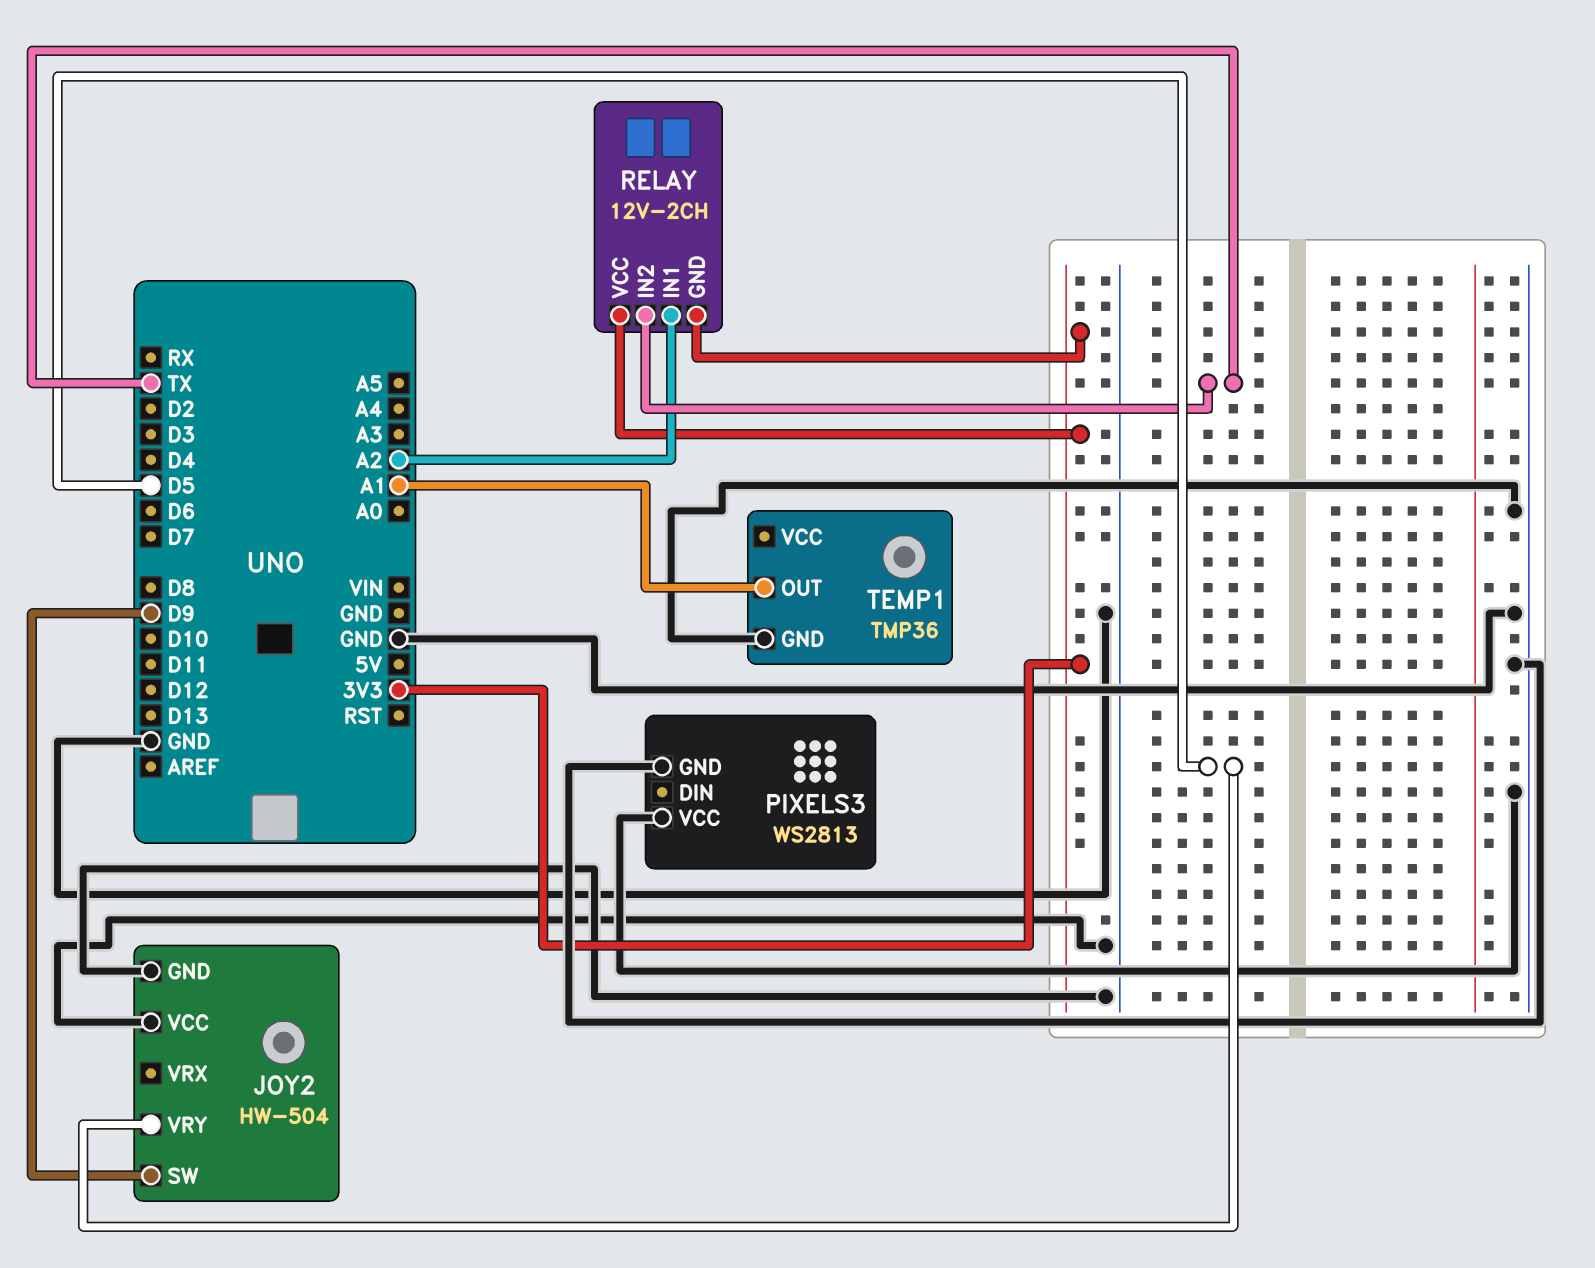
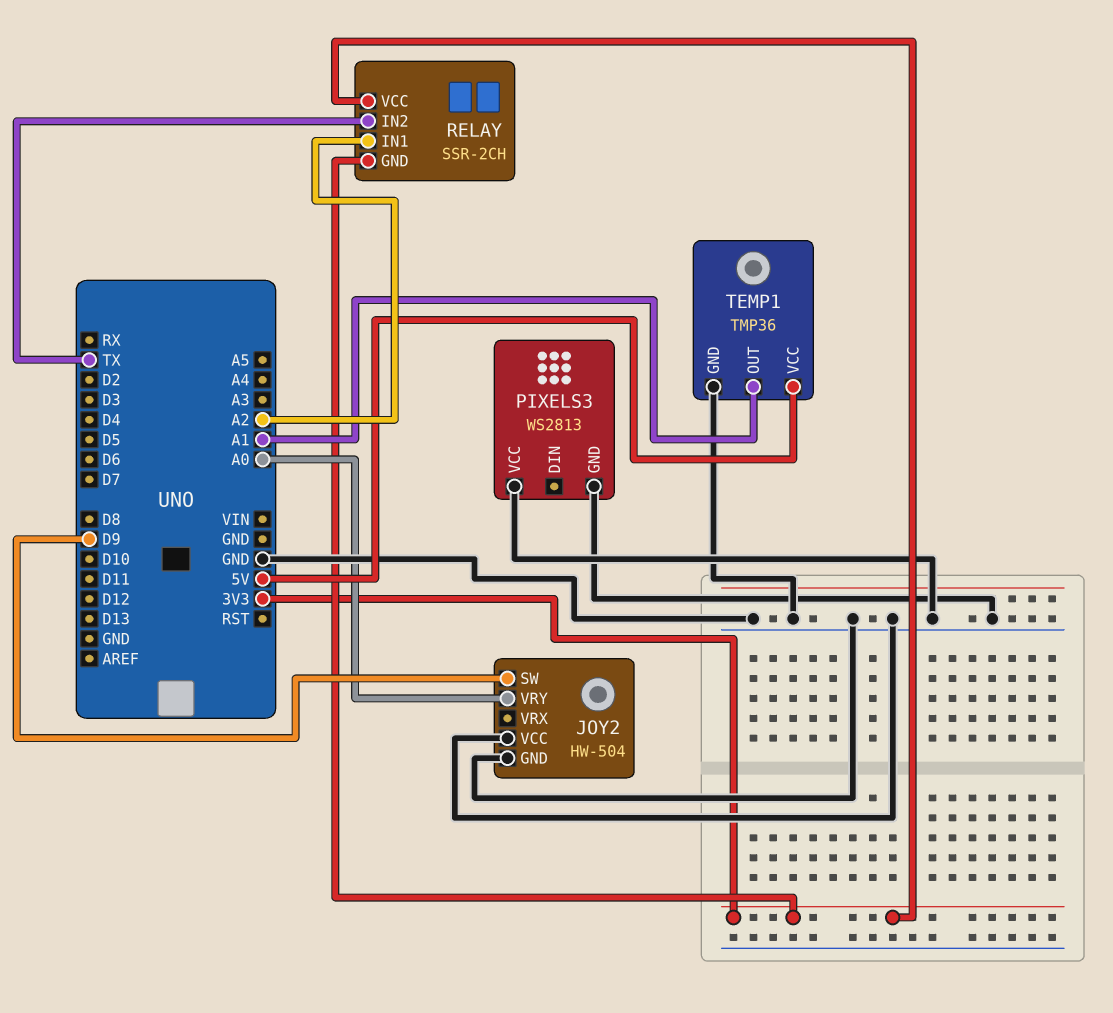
JOY2 pin VRY: D5 -> A0
RELAY: 12V-2CH -> SSR-2CH
TEMP1 pin VCC: none -> 5V

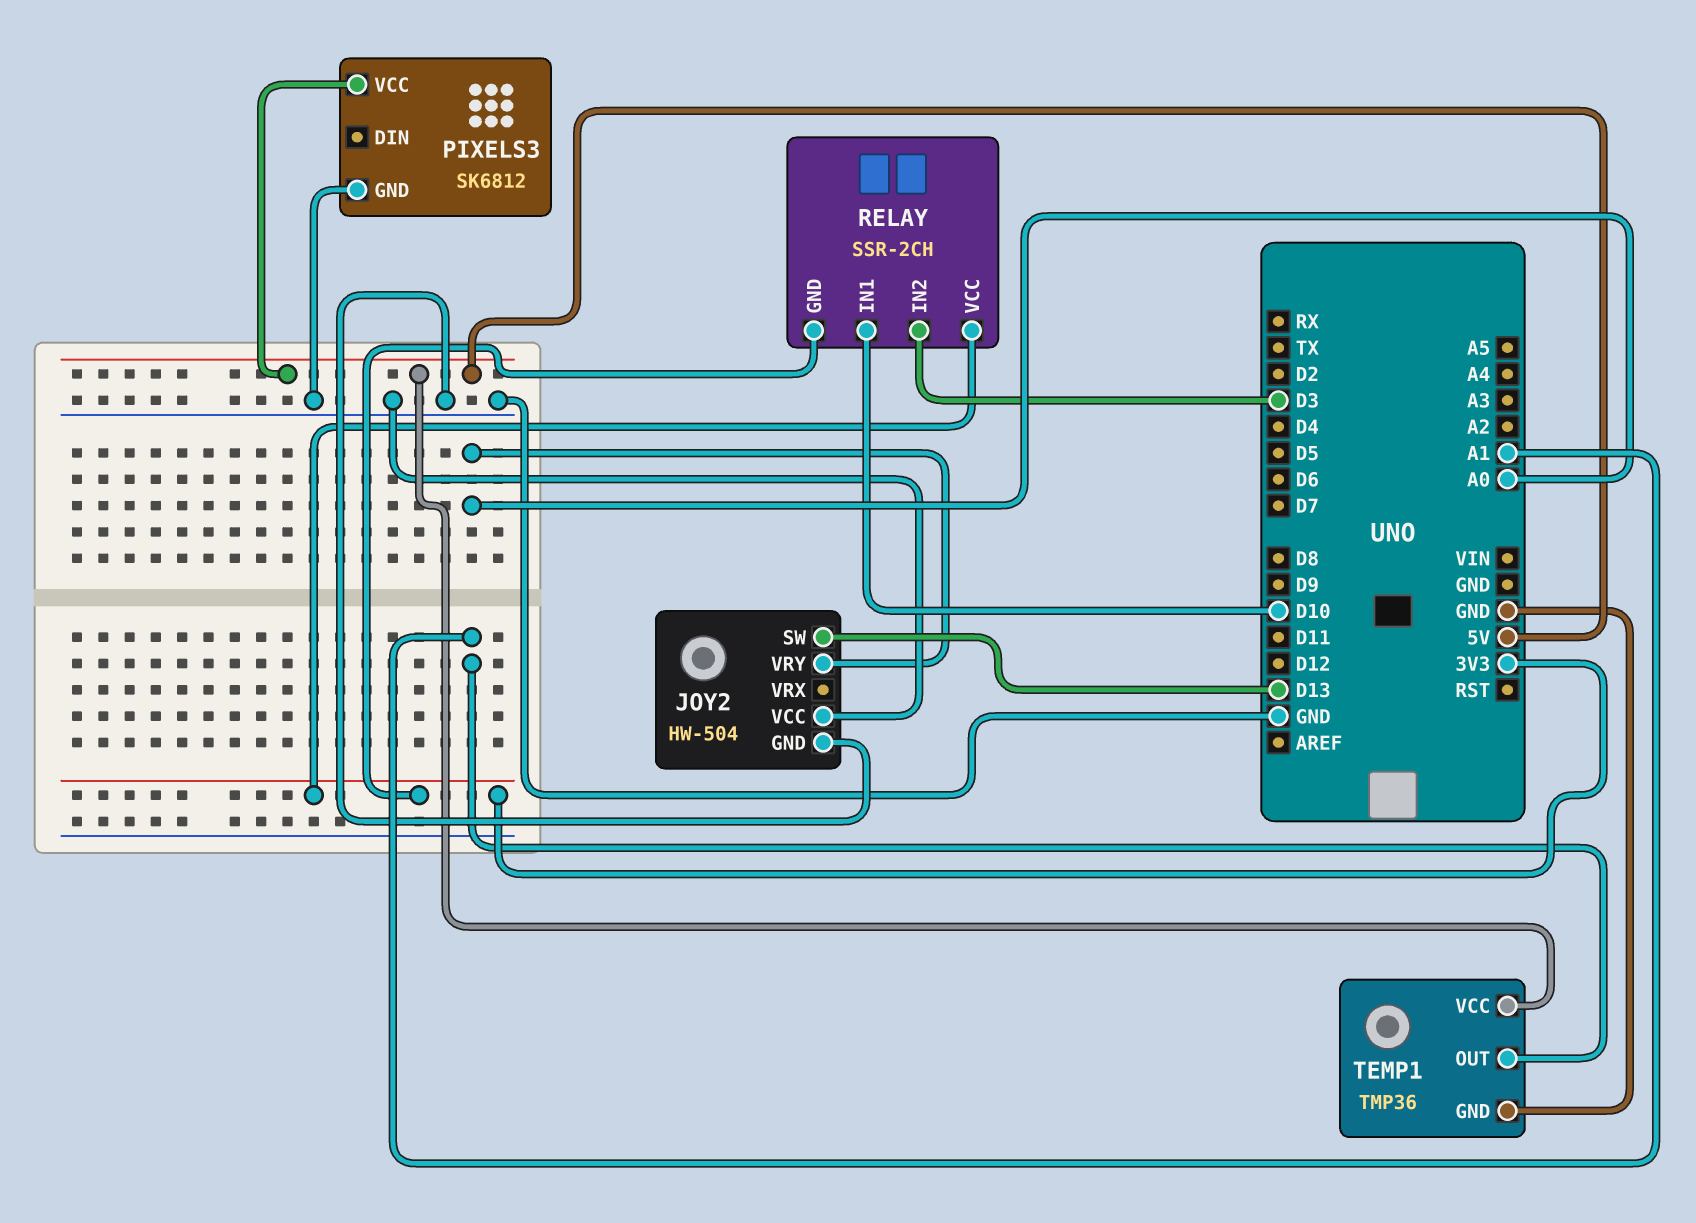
JOY2 pin SW: D9 -> D13
PIXELS3: WS2813 -> SK6812
PIXELS3 pin VCC: GND -> 5V
RELAY pin IN1: A2 -> D10
RELAY pin IN2: TX -> D3

